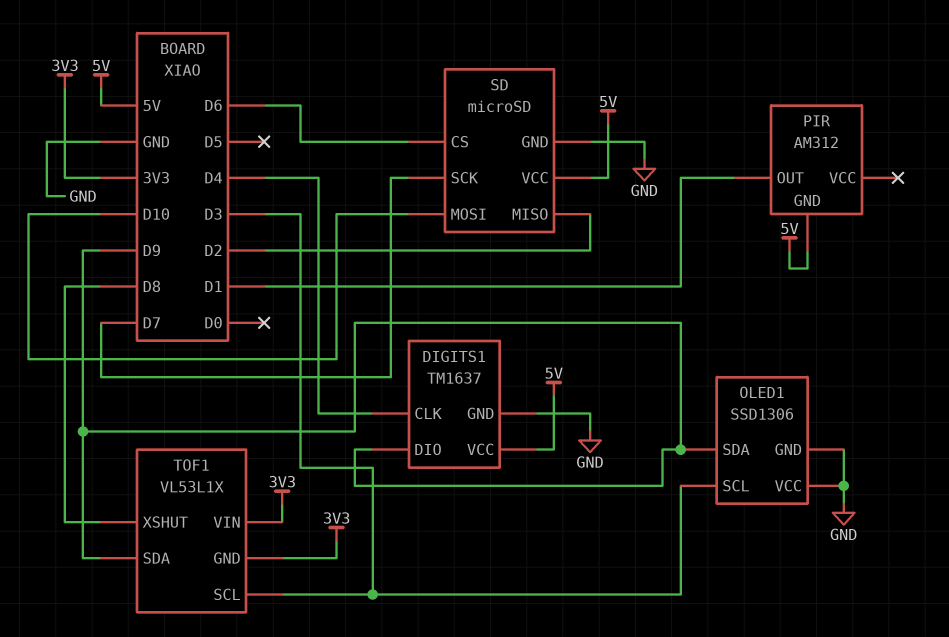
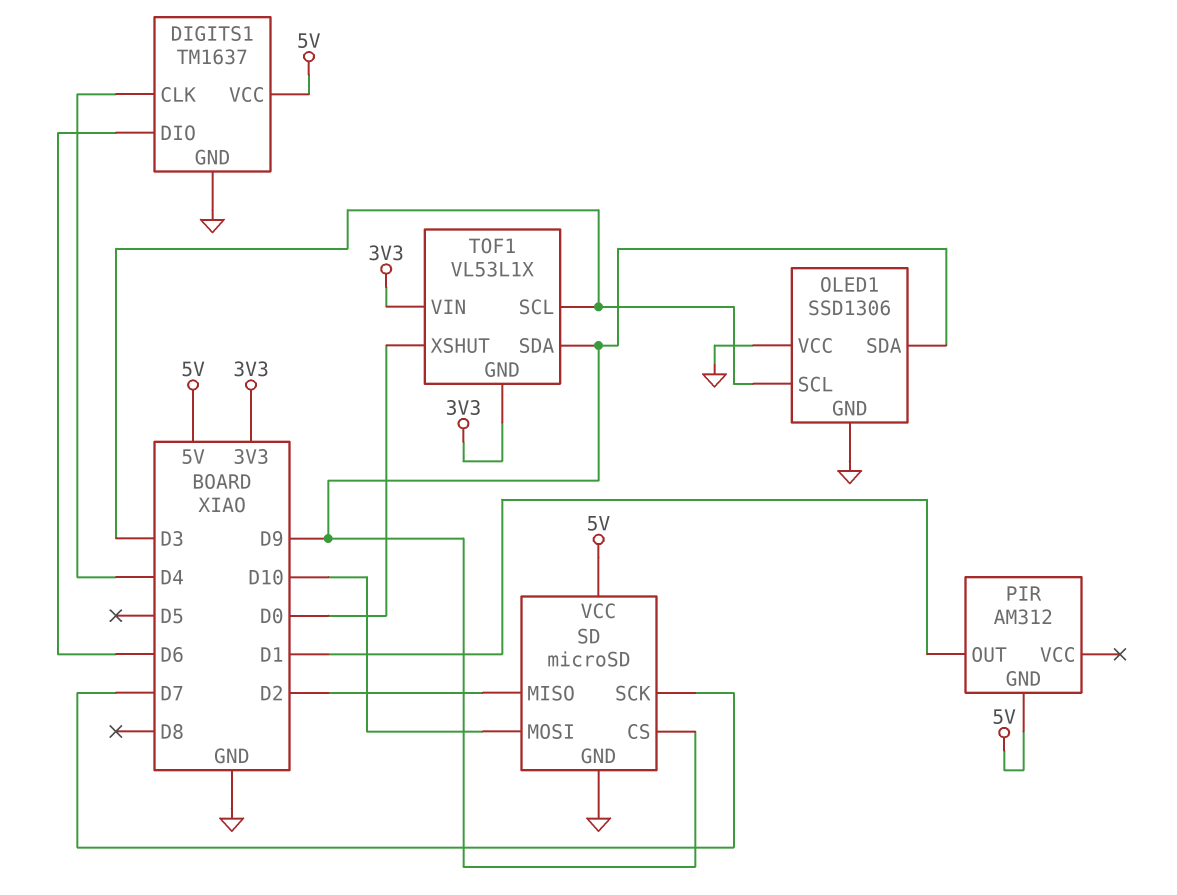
DIGITS1 pin DIO: D9 -> D6
SD pin CS: D6 -> D9
TOF1 pin XSHUT: D8 -> D0

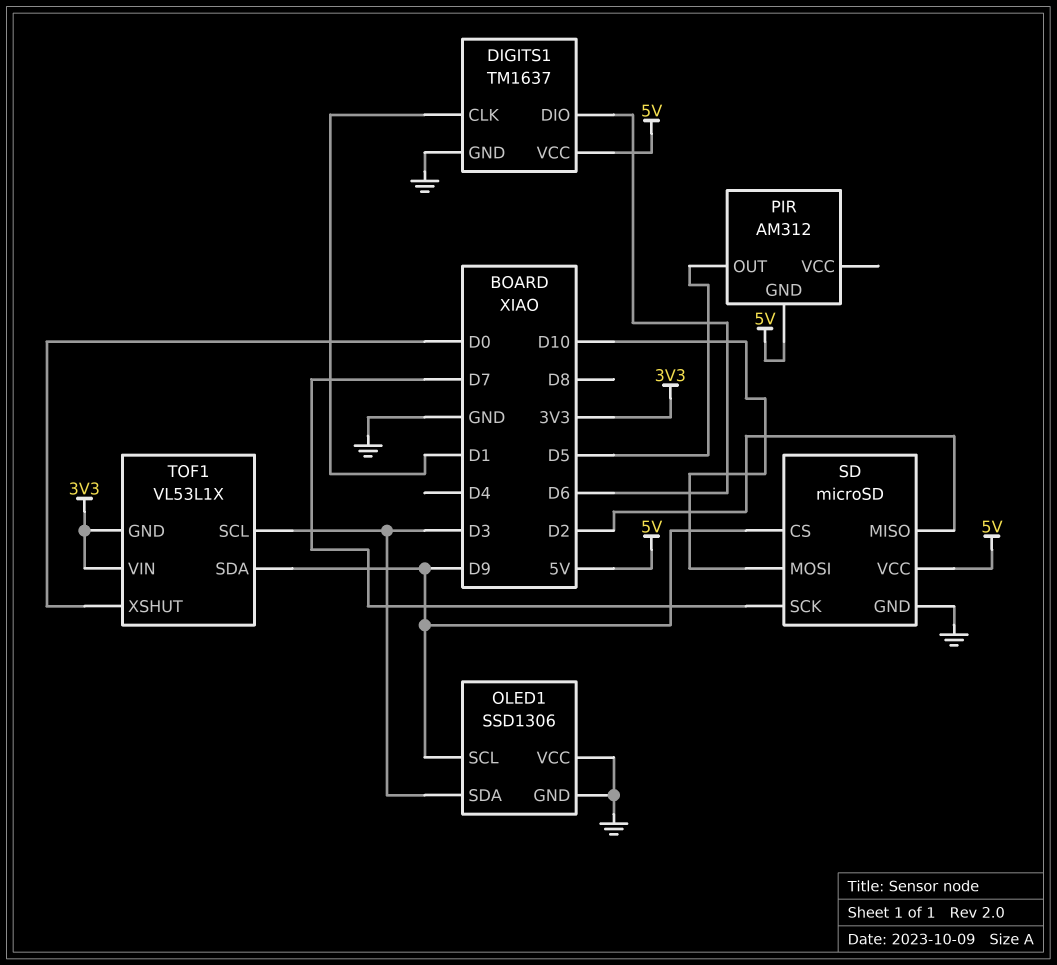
DIGITS1 pin CLK: D4 -> D1
OLED1 pin SCL: D3 -> D9
OLED1 pin SDA: D9 -> D3
PIR pin OUT: D1 -> D5

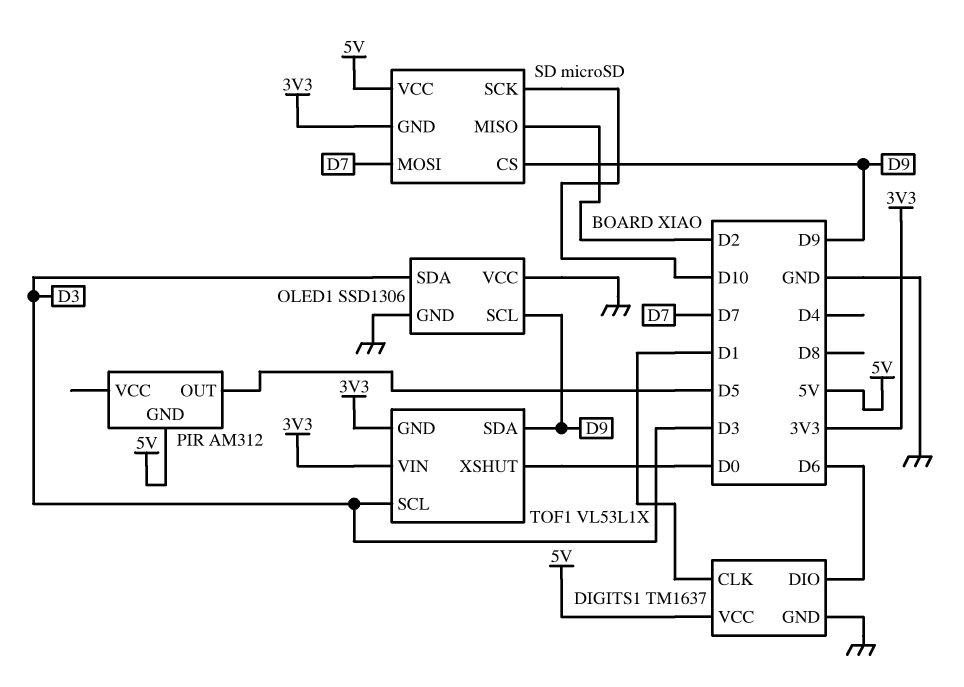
SD pin GND: GND -> 3V3
SD pin MOSI: D10 -> D7
SD pin SCK: D7 -> D10

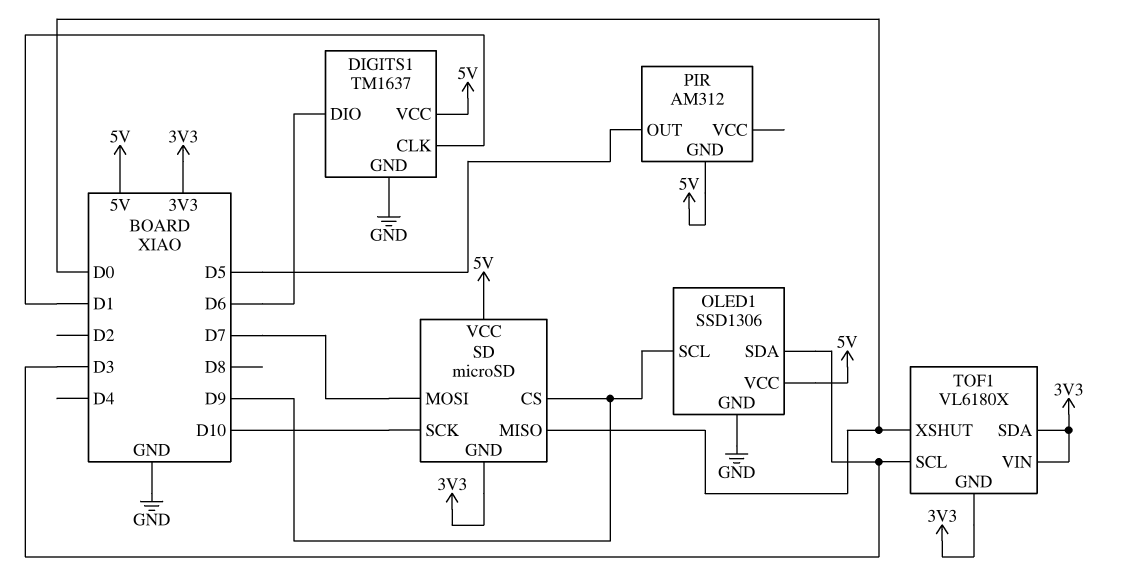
OLED1 pin VCC: GND -> 5V
SD pin MISO: D2 -> D0
TOF1: VL53L1X -> VL6180X
TOF1 pin SDA: D9 -> 3V3

